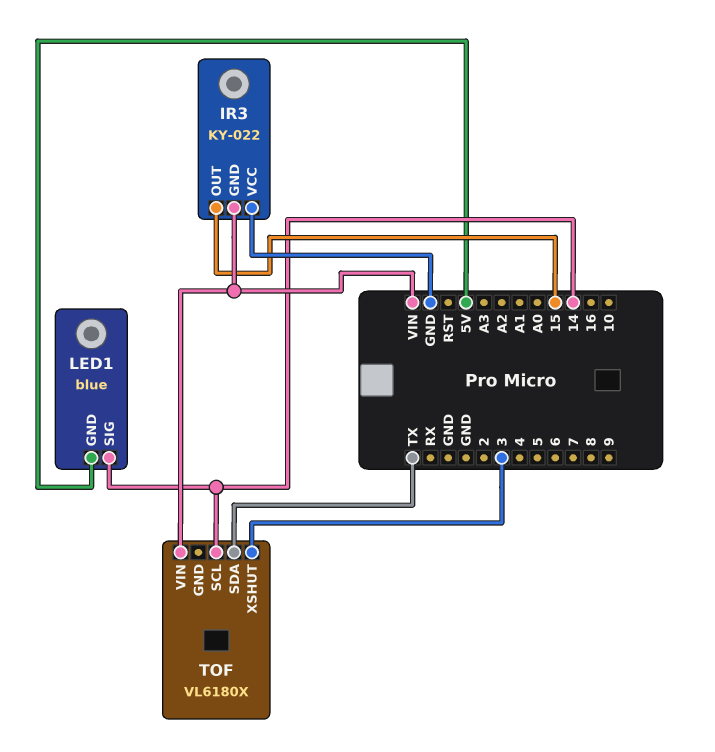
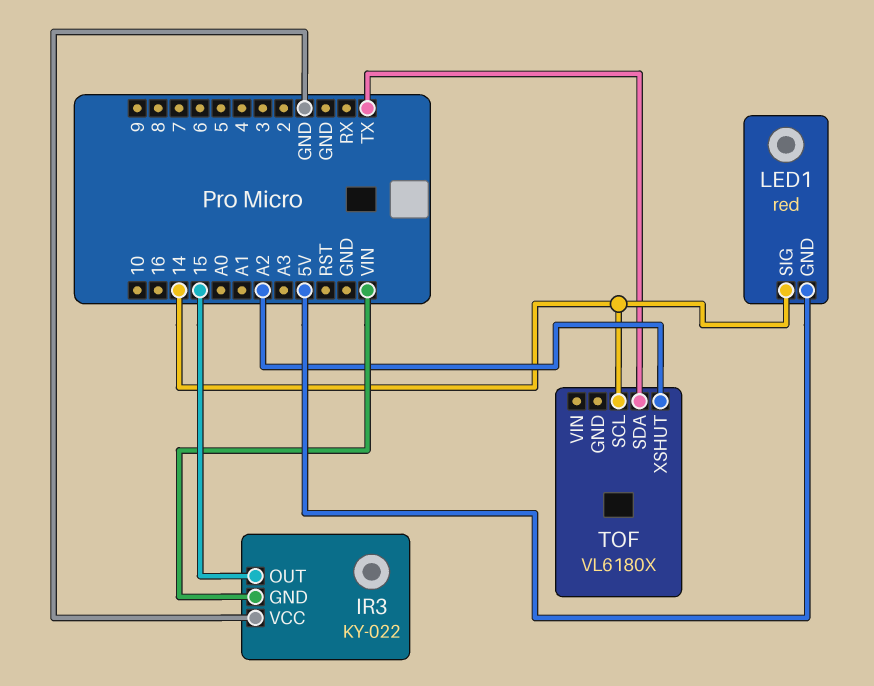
LED1: blue -> red
TOF pin VIN: VIN -> none
TOF pin XSHUT: 3 -> A2

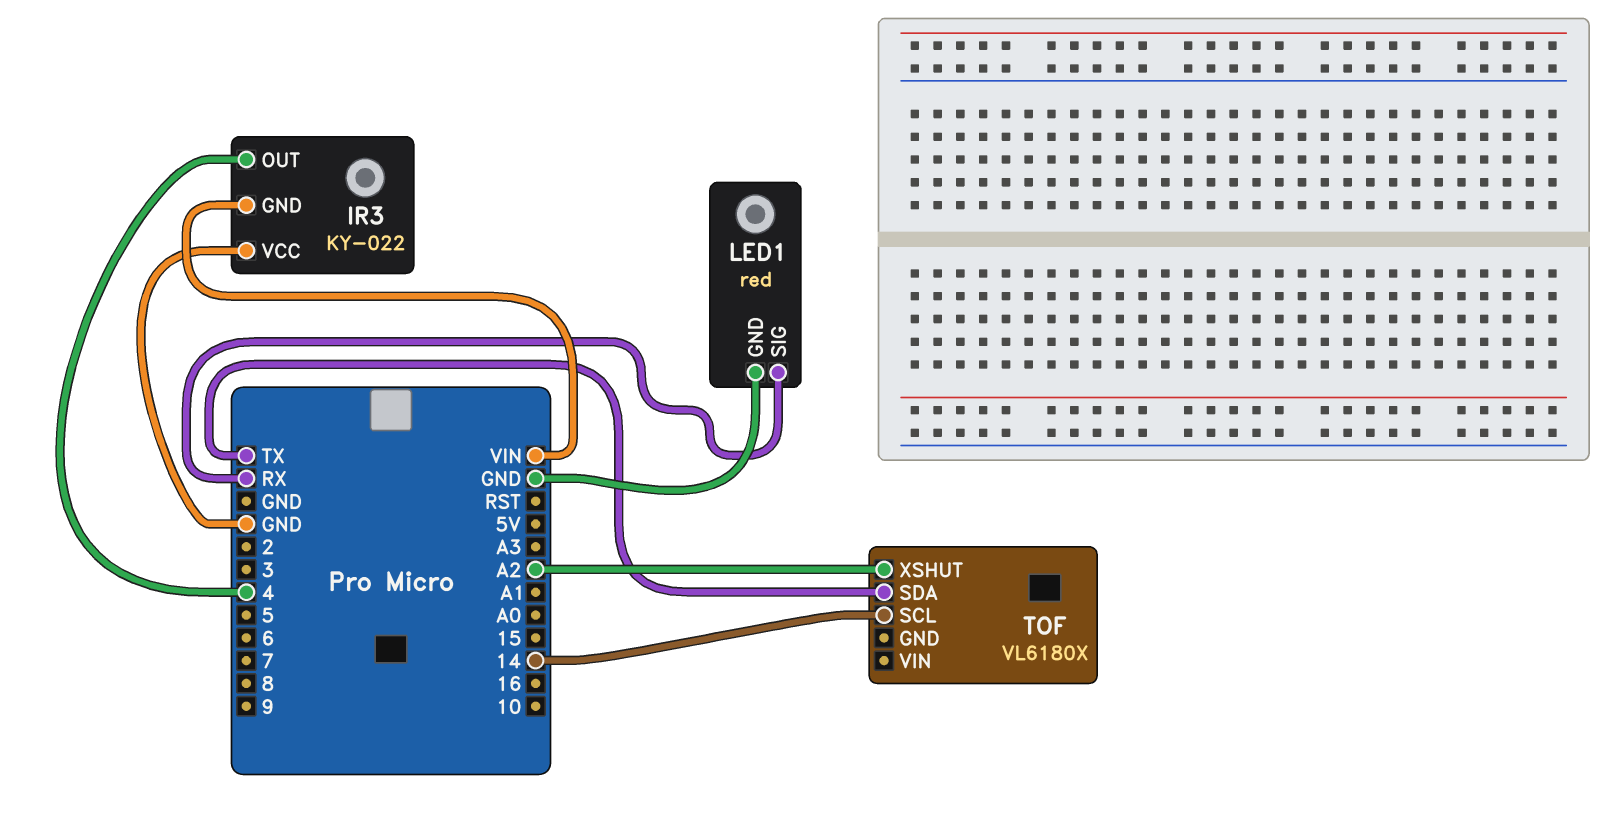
IR3 pin OUT: 15 -> 4
LED1 pin GND: 5V -> GND
LED1 pin SIG: 14 -> RX

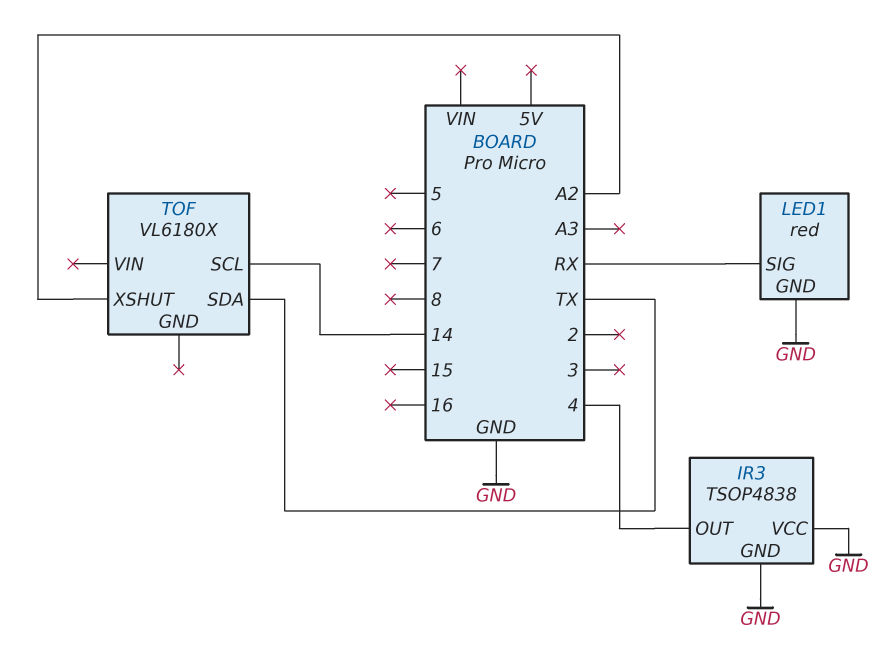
IR3: KY-022 -> TSOP4838
IR3 pin GND: VIN -> GND

